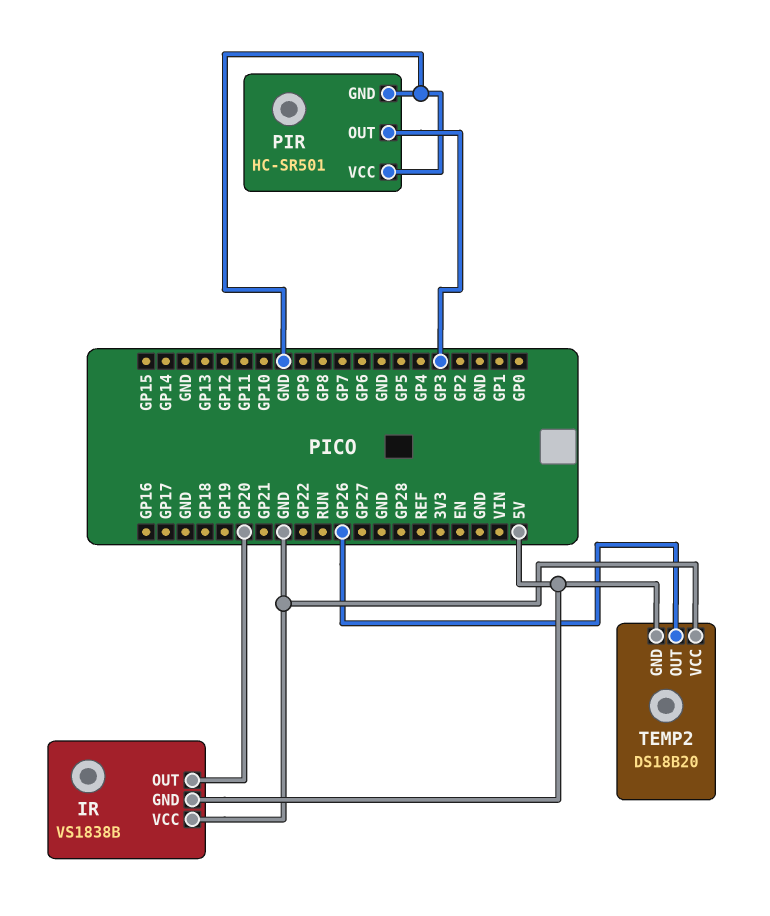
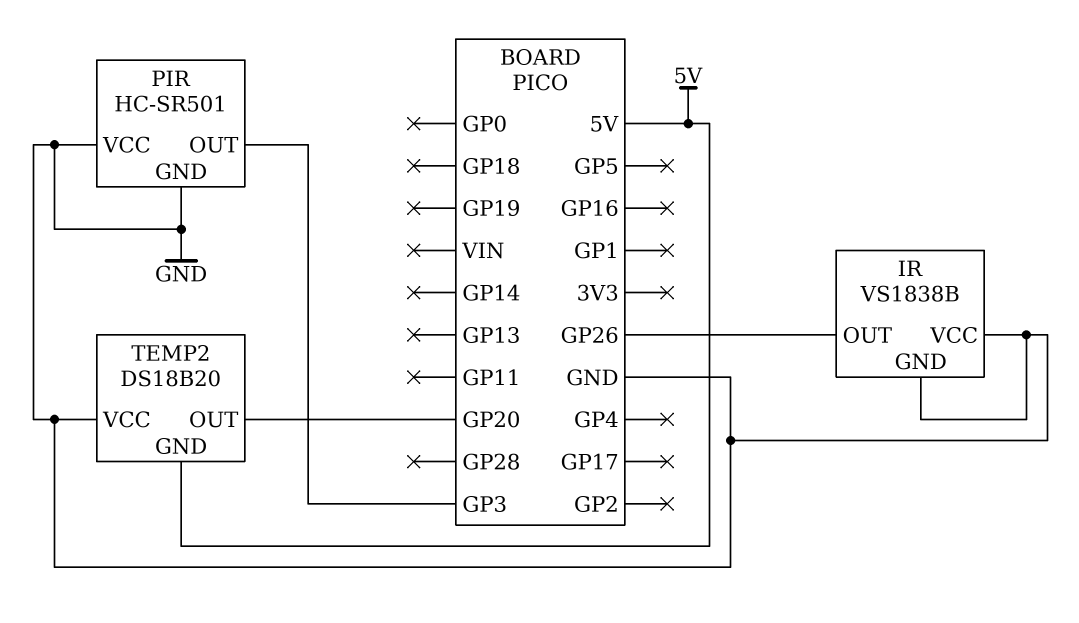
IR pin GND: 5V -> GND
IR pin OUT: GP20 -> GP26
TEMP2 pin OUT: GP26 -> GP20

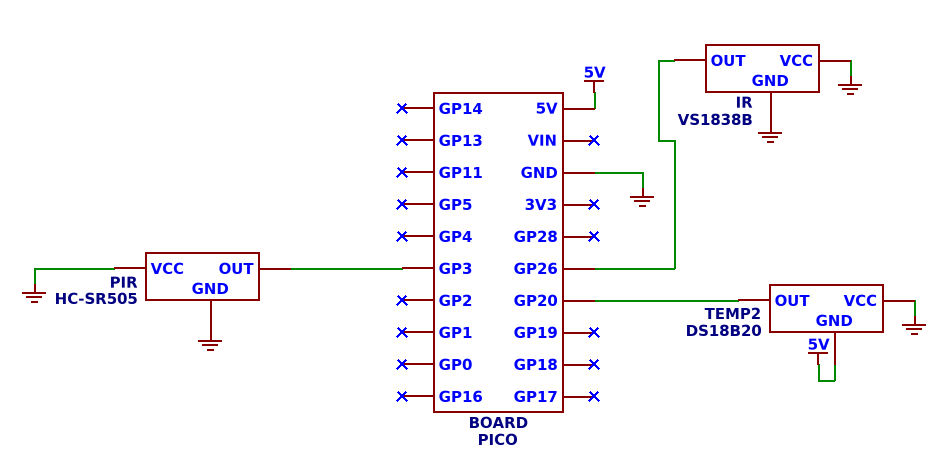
PIR: HC-SR501 -> HC-SR505

